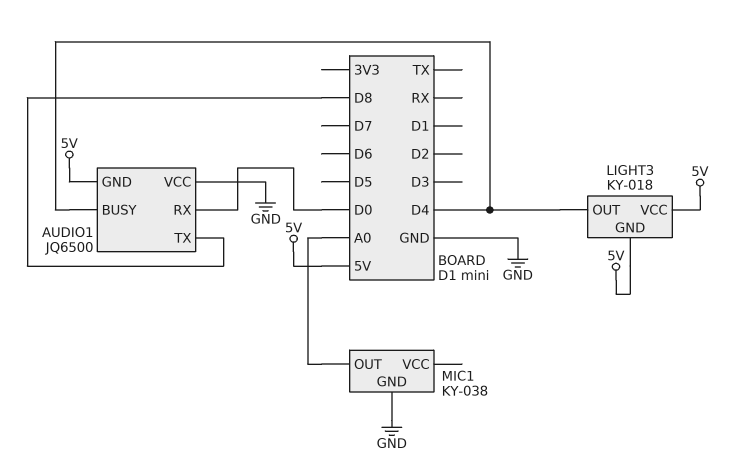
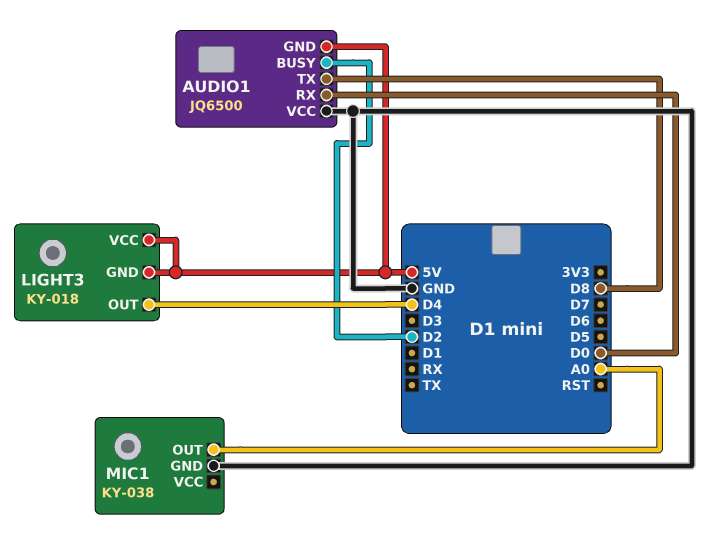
AUDIO1 pin BUSY: D4 -> D2

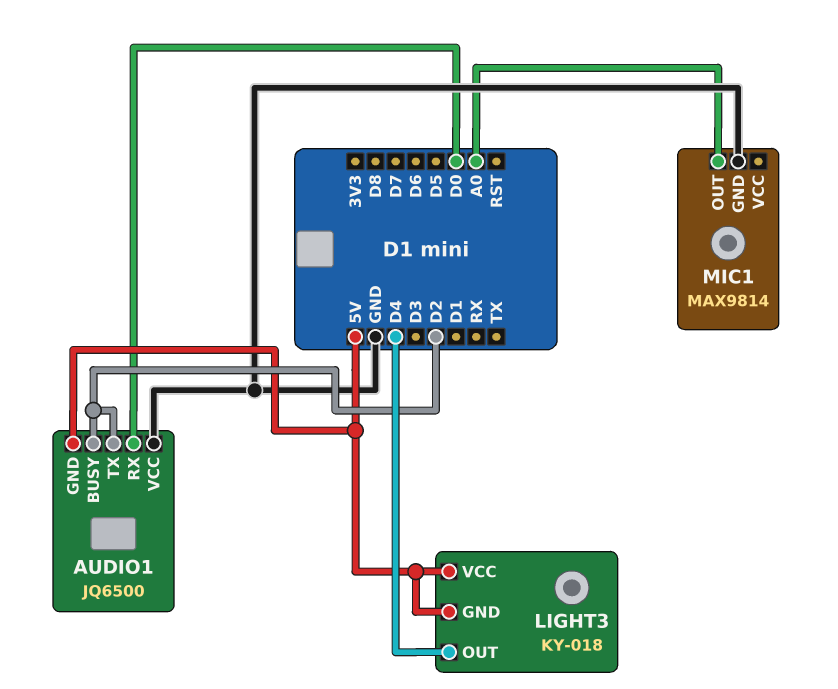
AUDIO1 pin TX: D8 -> D2
MIC1: KY-038 -> MAX9814

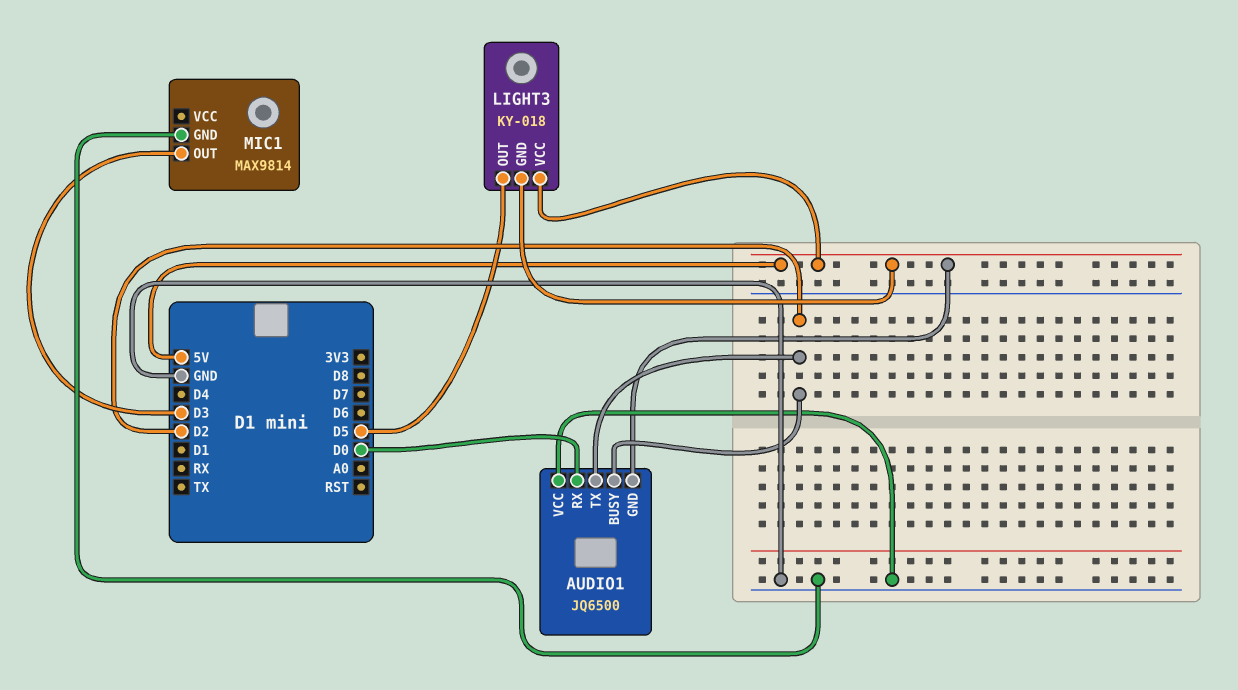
LIGHT3 pin OUT: D4 -> D5
MIC1 pin OUT: A0 -> D3

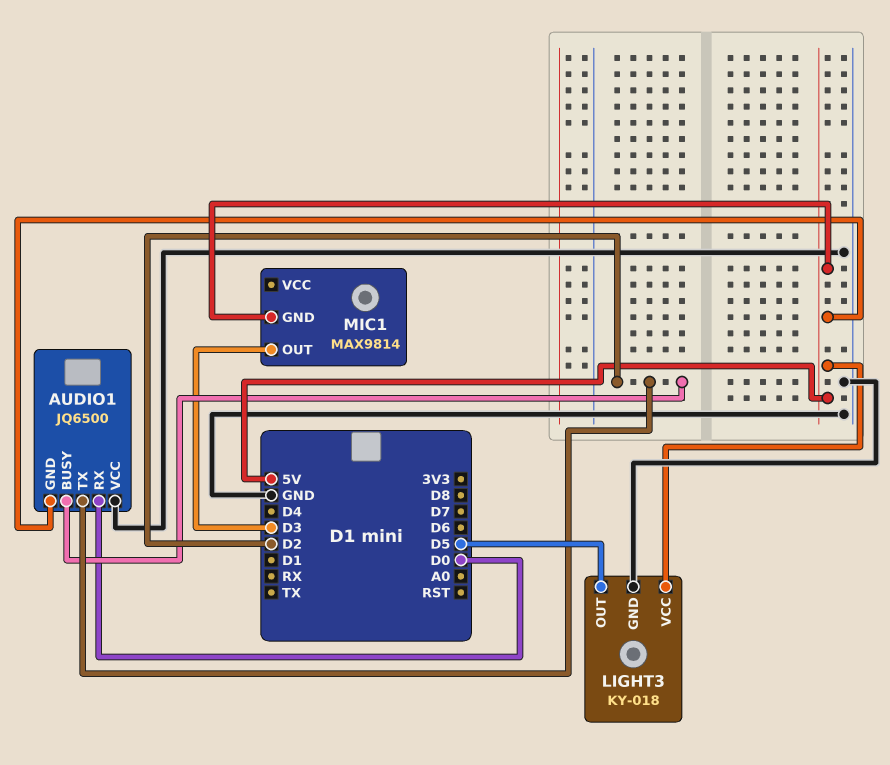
LIGHT3 pin GND: 5V -> GND
MIC1 pin GND: GND -> 5V

